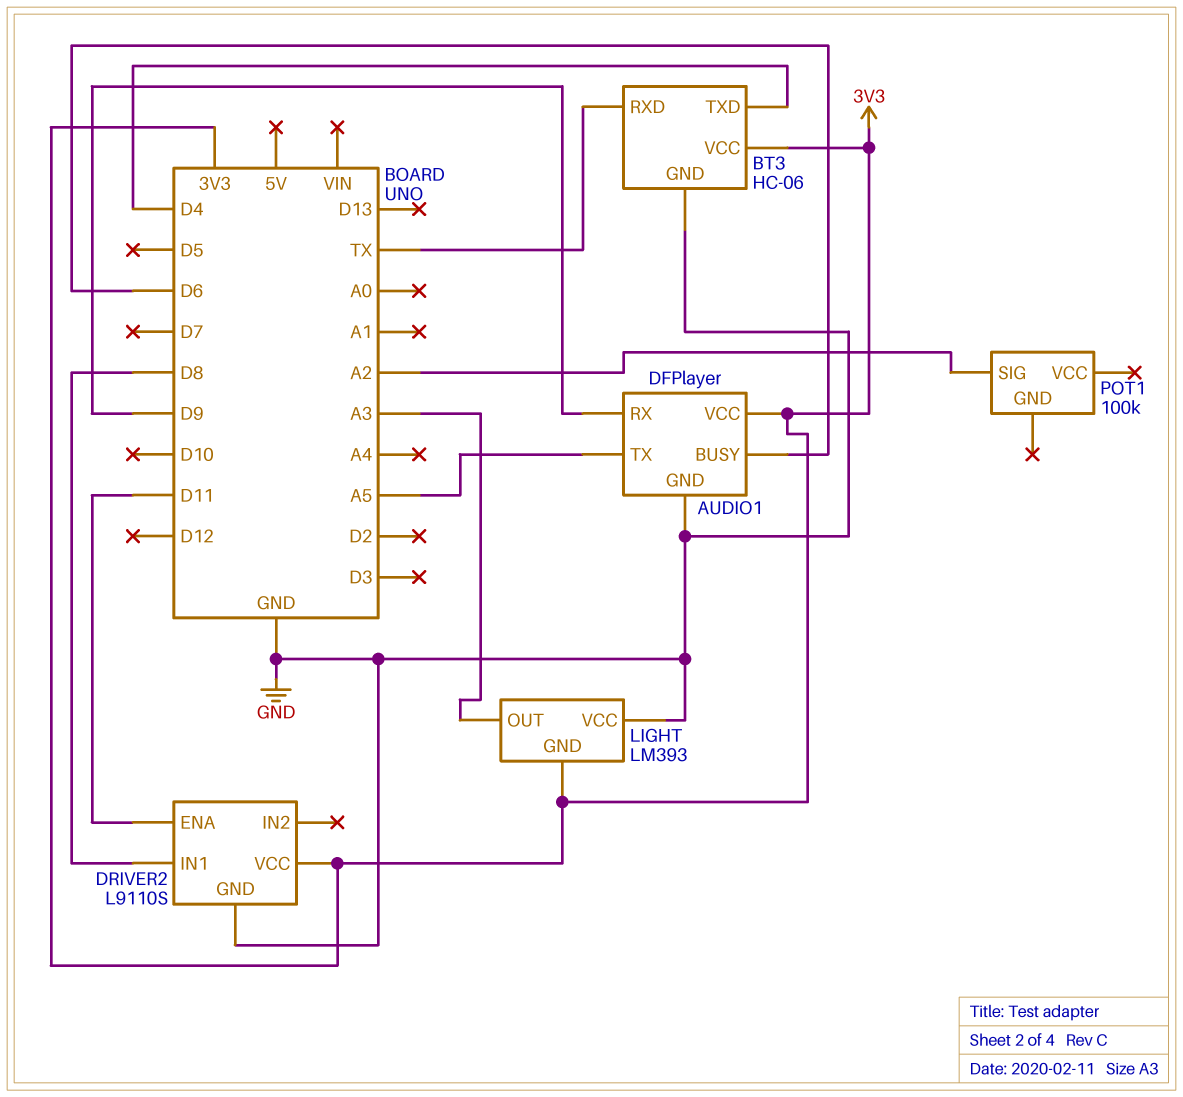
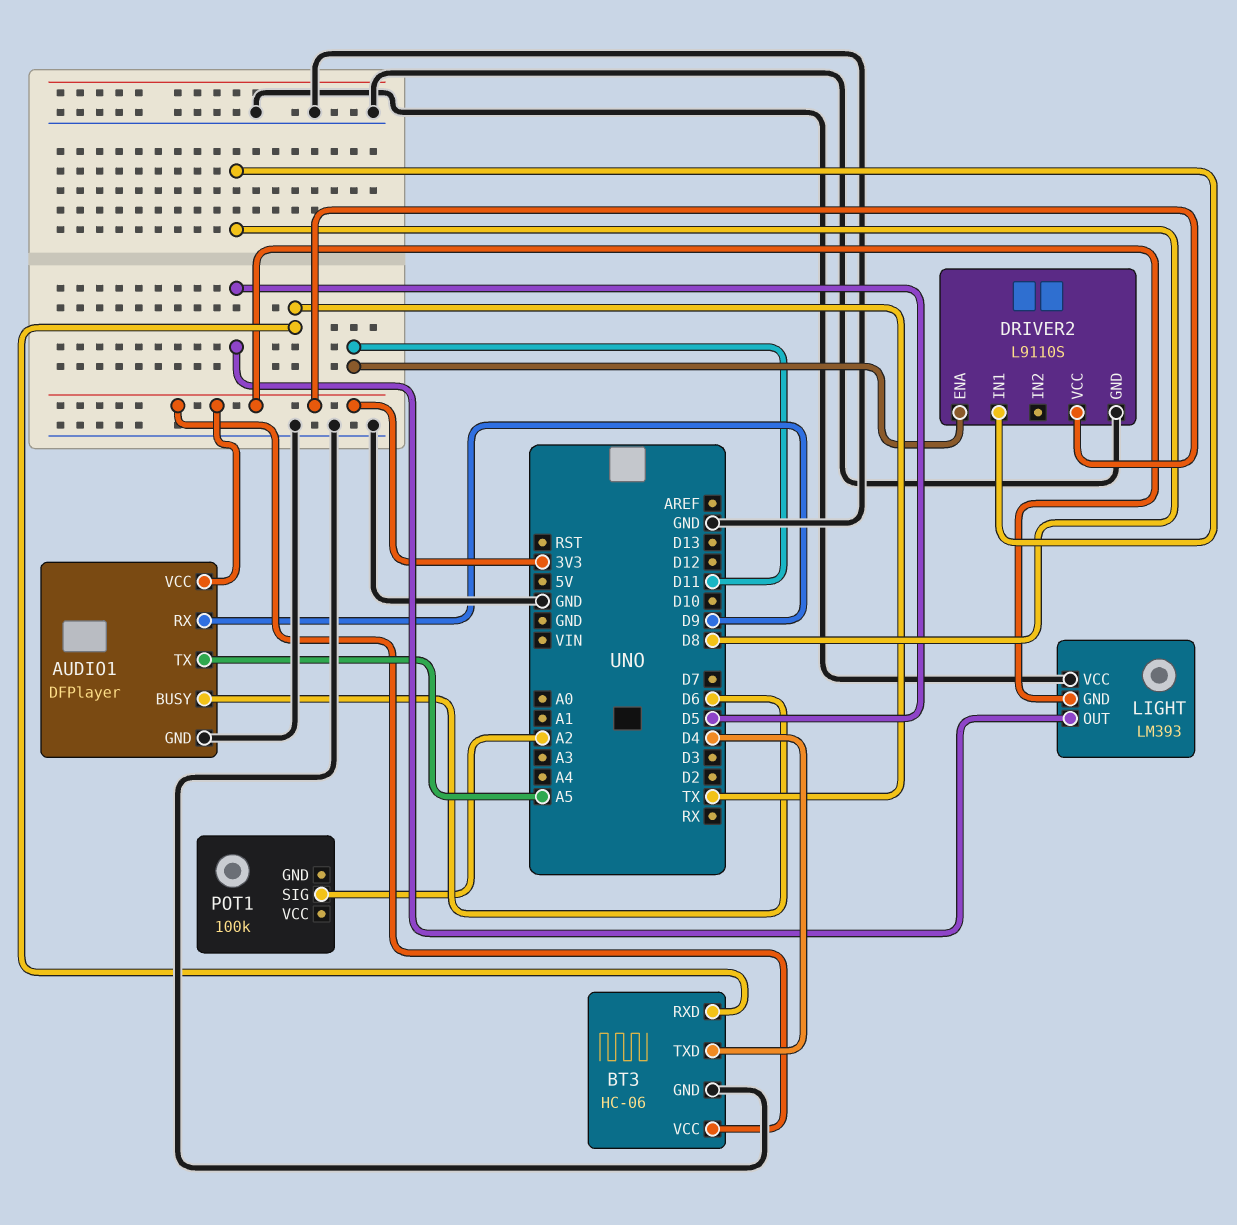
LIGHT pin OUT: A3 -> D5

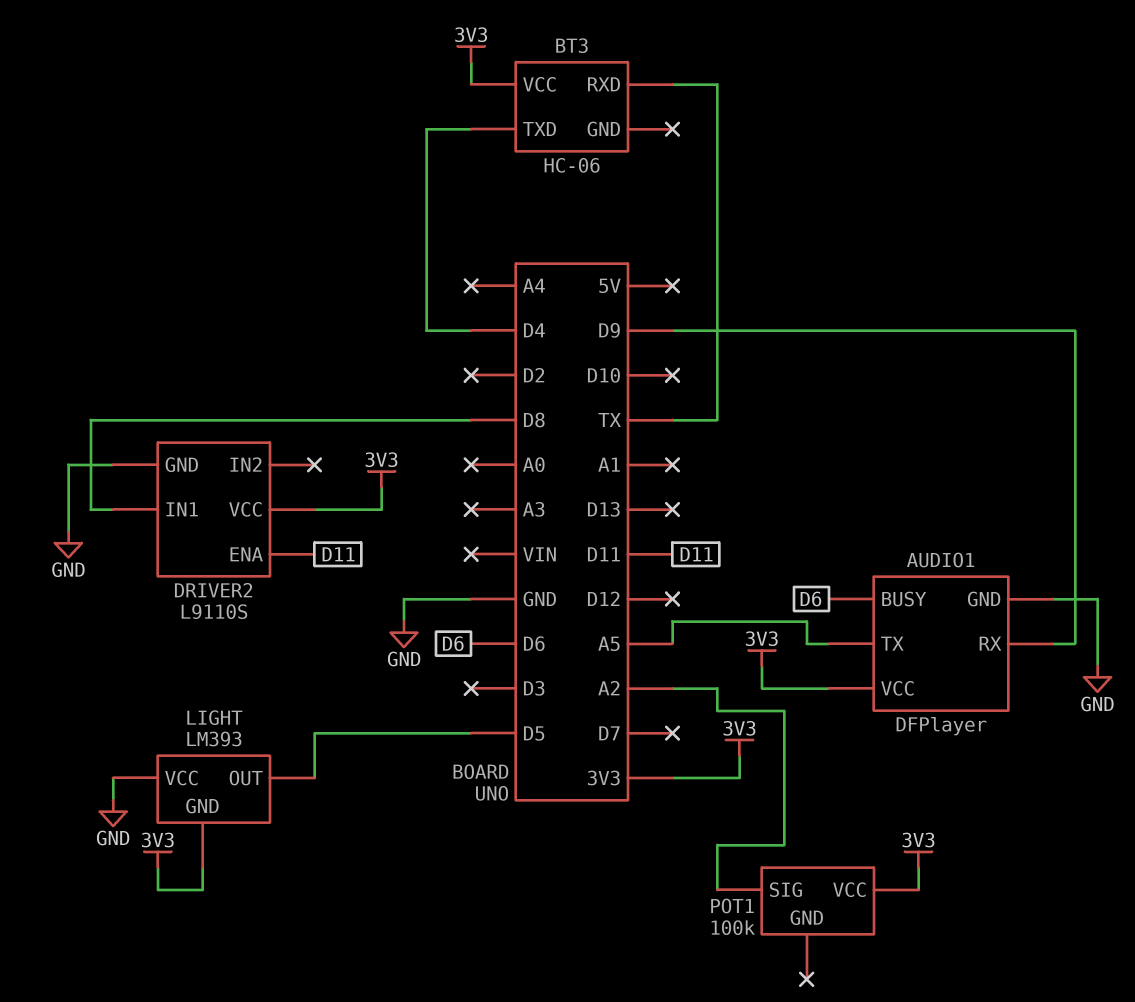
BT3 pin GND: GND -> none
POT1 pin VCC: none -> 3V3

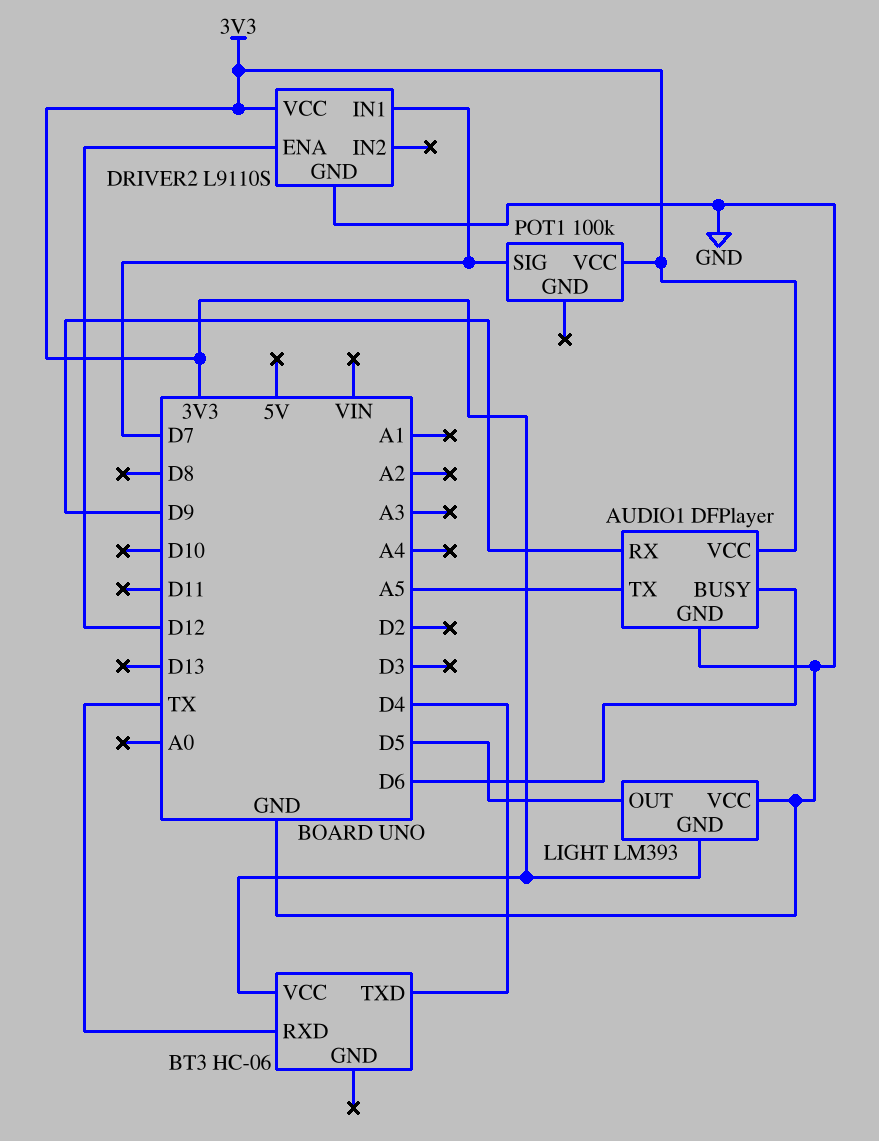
DRIVER2 pin ENA: D11 -> D12
DRIVER2 pin IN1: D8 -> D7
POT1 pin SIG: A2 -> D7

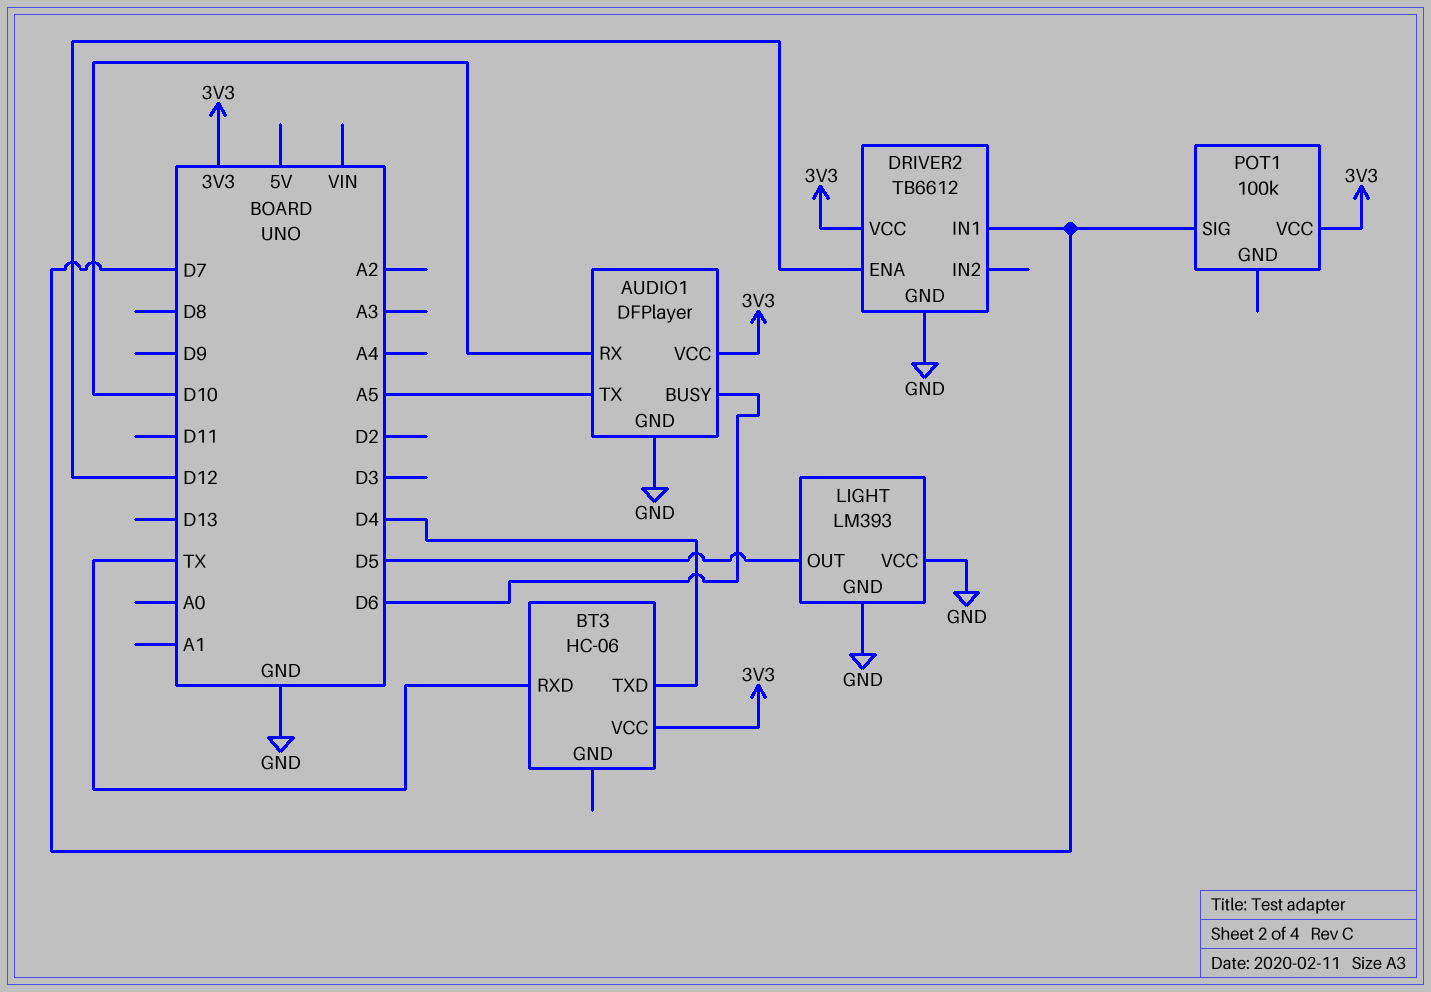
AUDIO1 pin RX: D9 -> D10
DRIVER2: L9110S -> TB6612
LIGHT pin GND: 3V3 -> GND

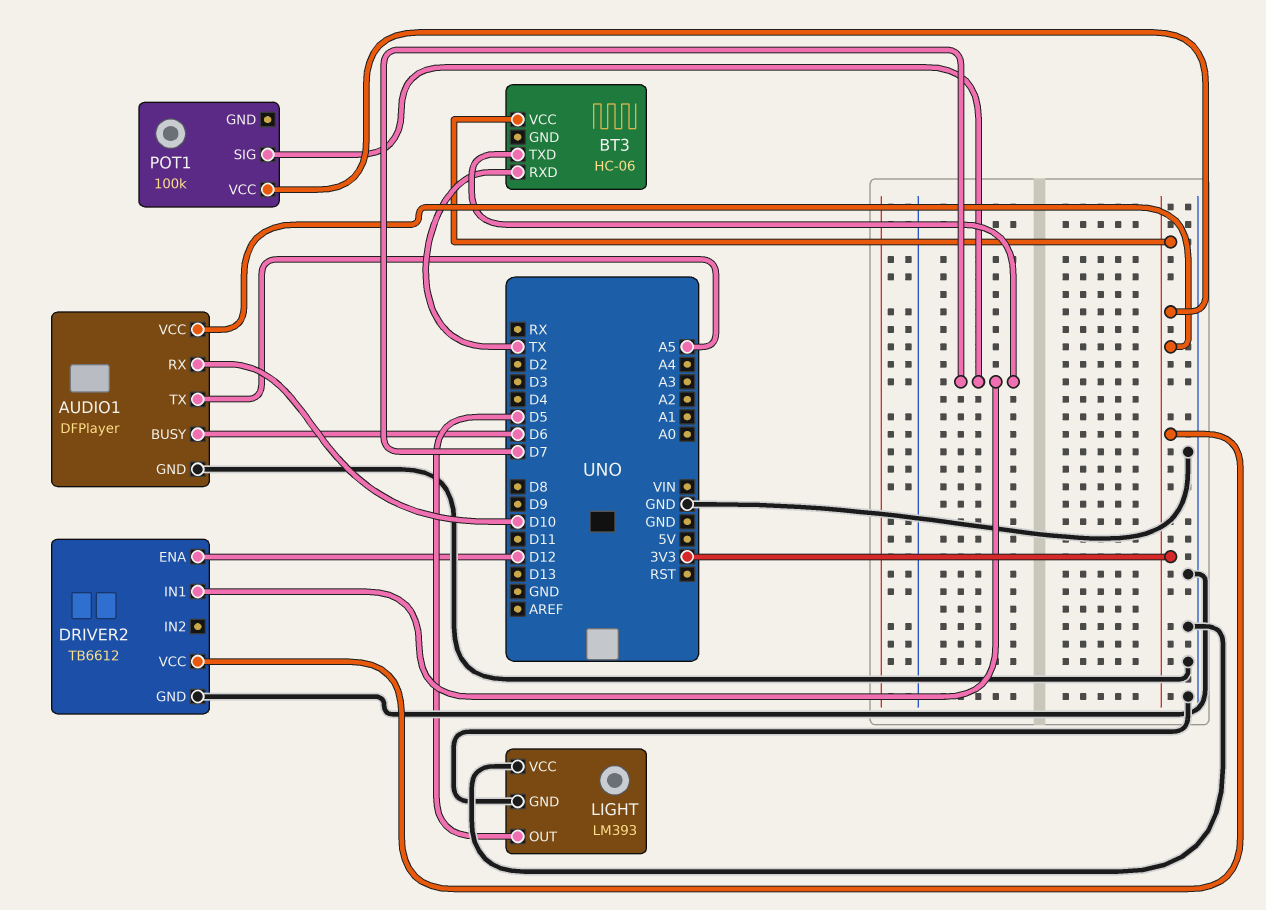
BT3 pin TXD: D4 -> D7

